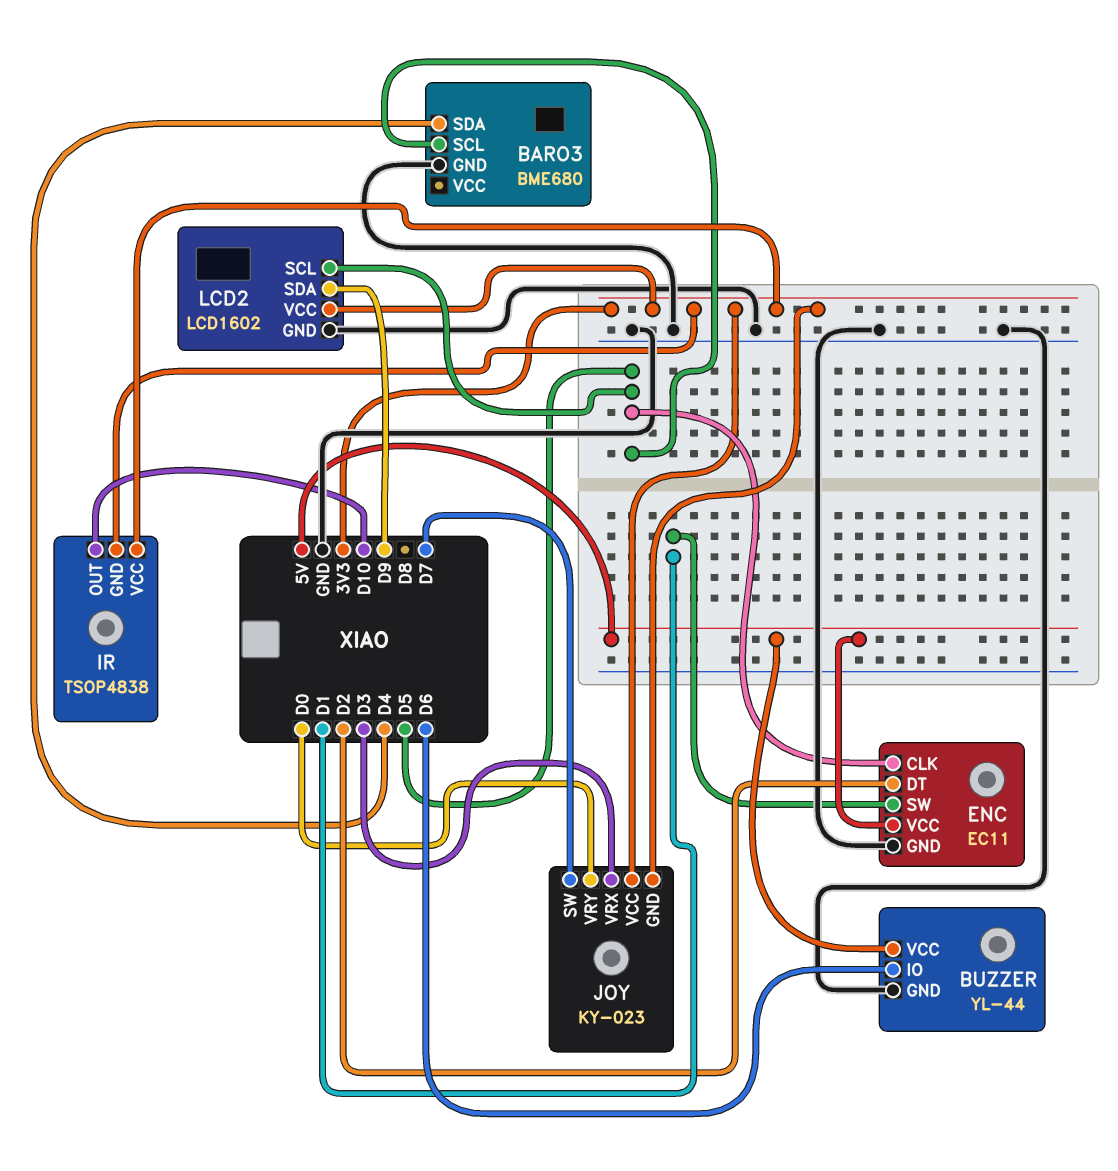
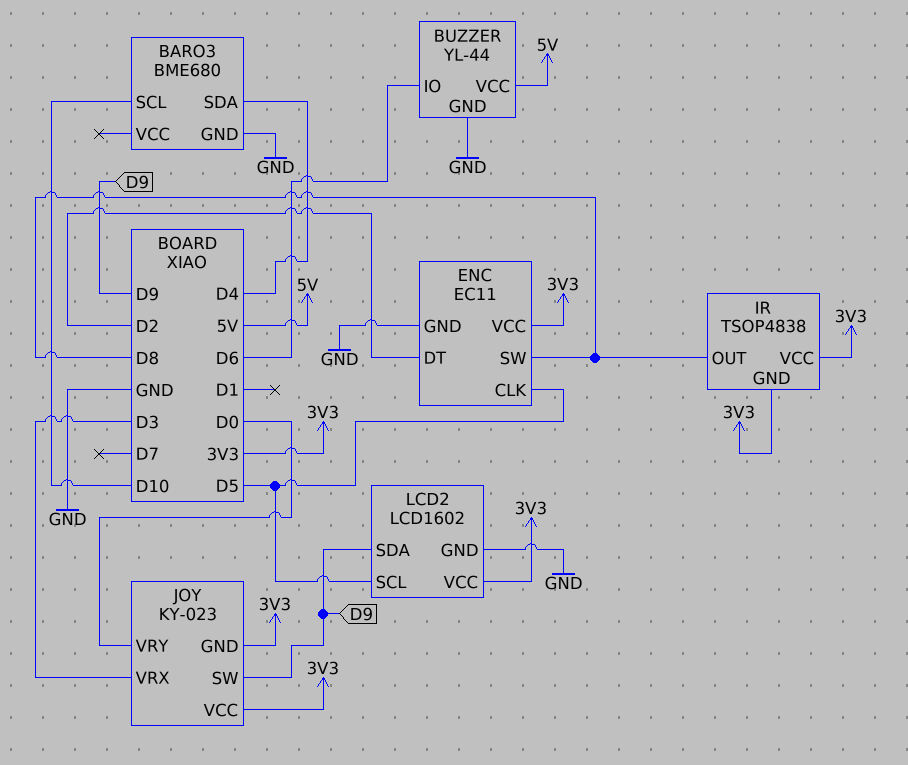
BARO3 pin SCL: D5 -> D10
ENC pin SW: D1 -> D8
ENC pin VCC: 5V -> 3V3
IR pin OUT: D10 -> D8
JOY pin SW: D7 -> D9

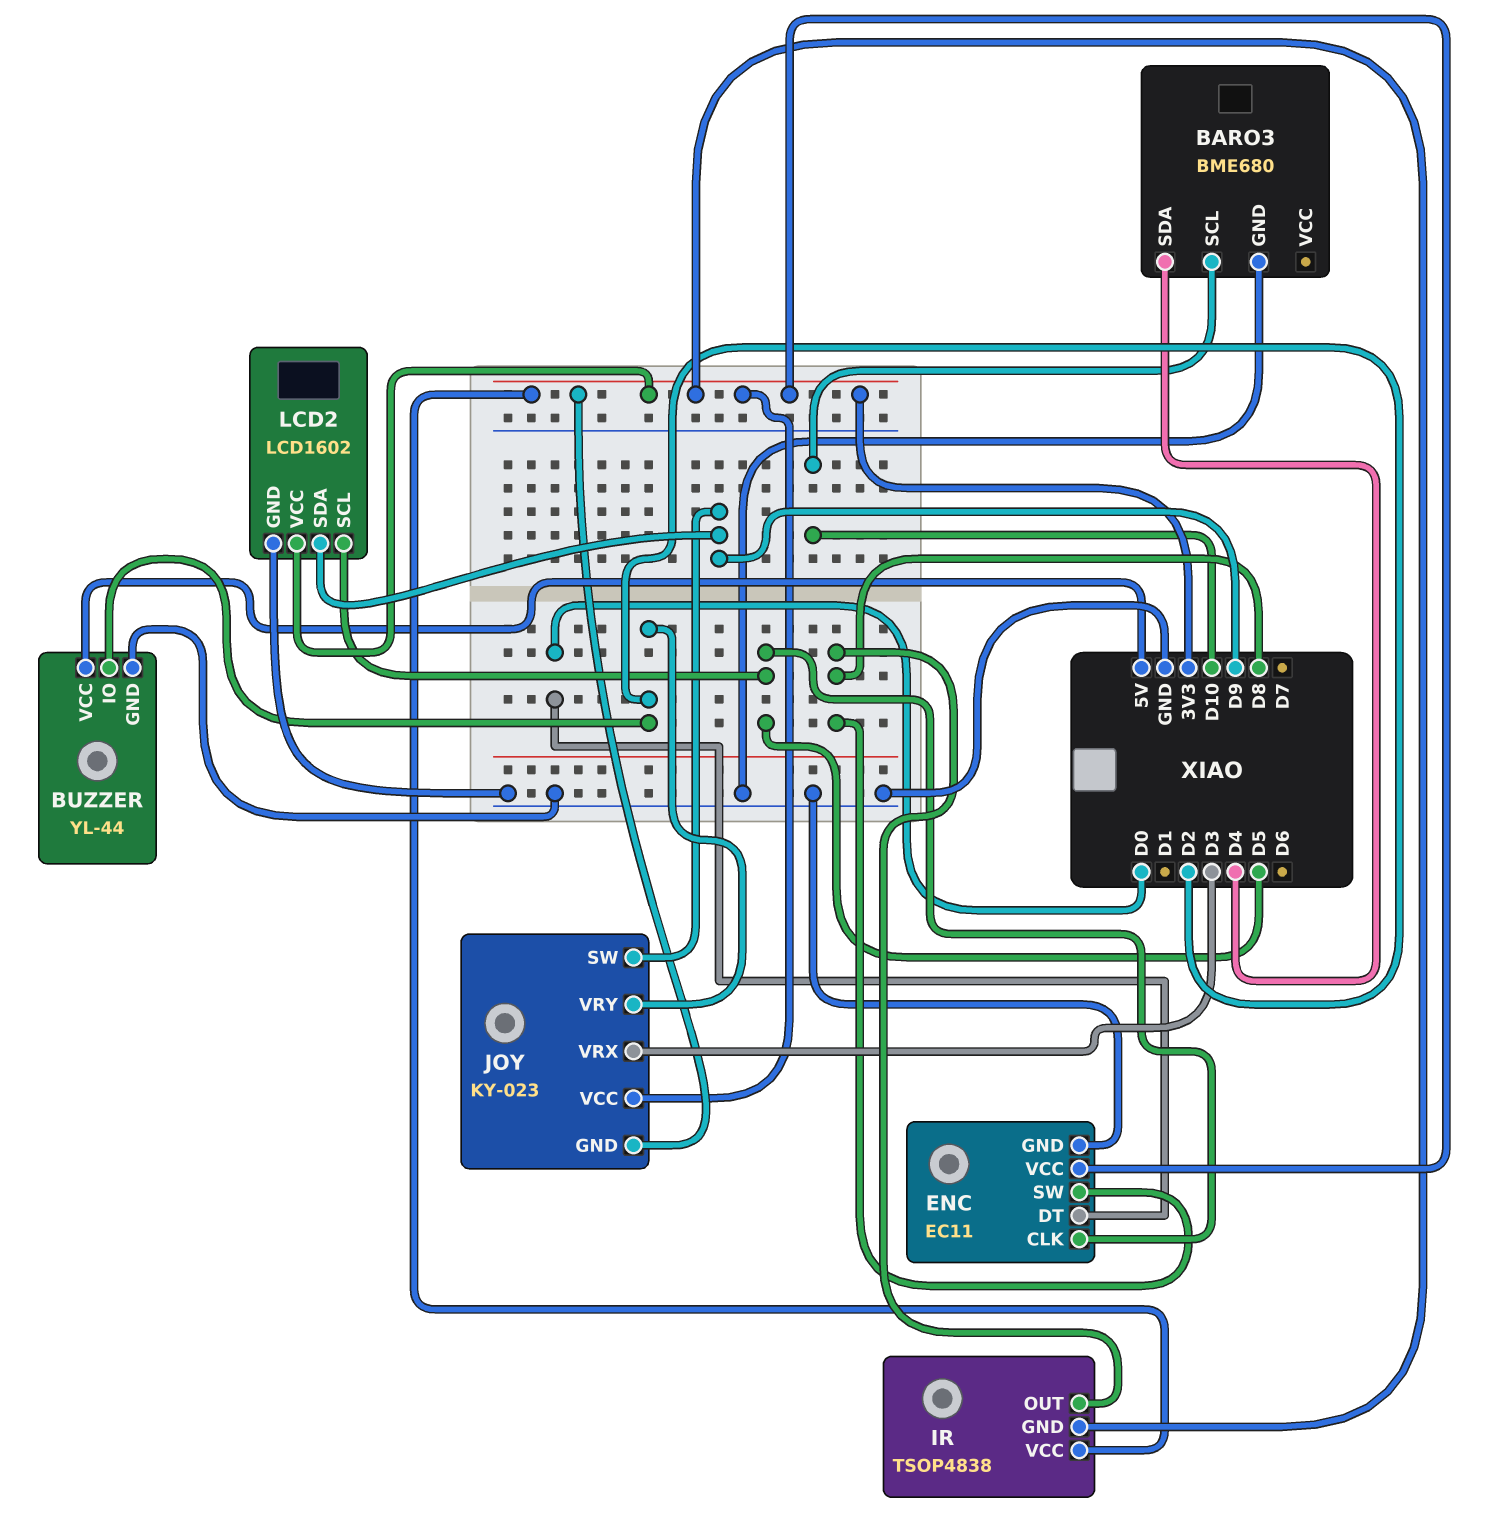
BUZZER pin IO: D6 -> D2
ENC pin DT: D2 -> D0
JOY pin VRY: D0 -> D2

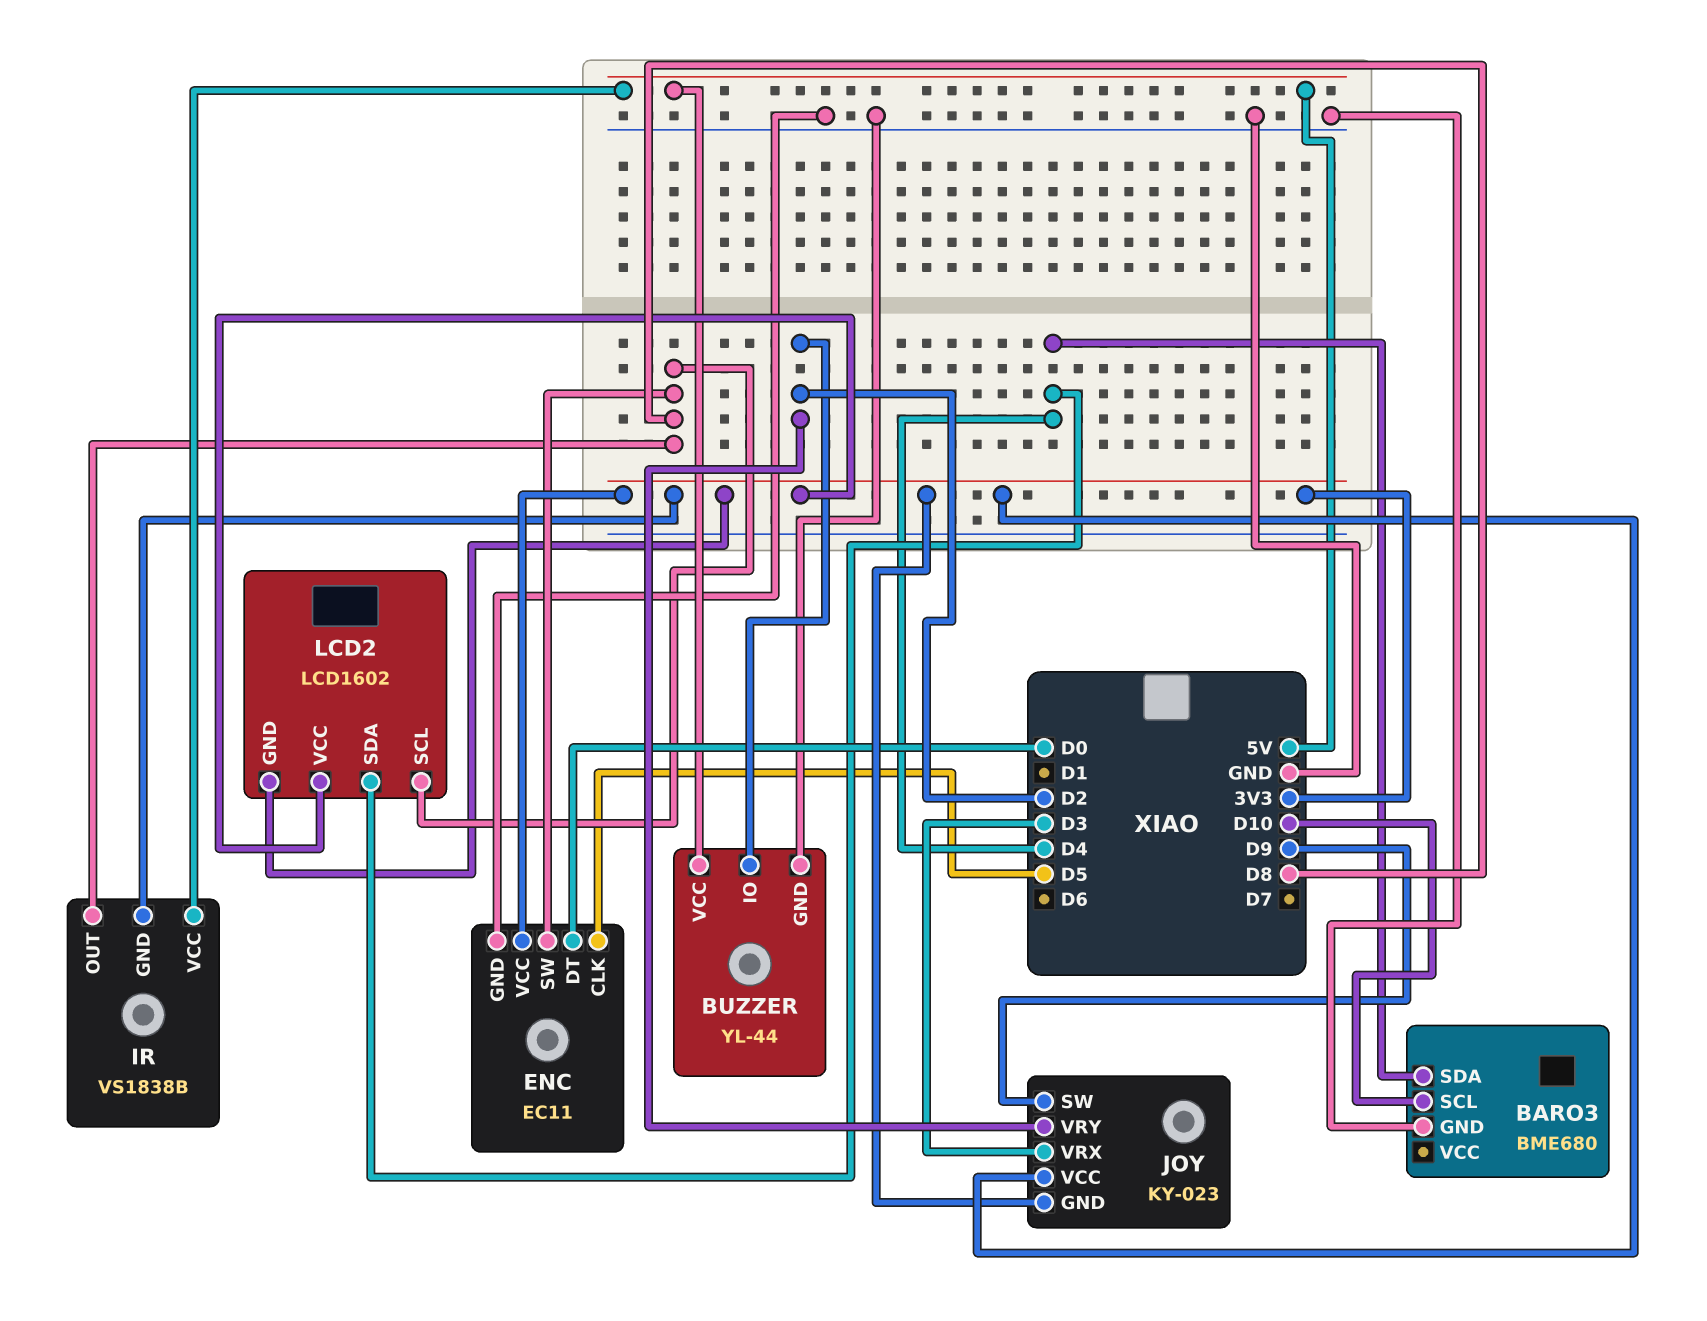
IR: TSOP4838 -> VS1838B
IR pin VCC: 3V3 -> 5V
LCD2 pin GND: GND -> 3V3
LCD2 pin SCL: D5 -> D8
LCD2 pin SDA: D9 -> D4

